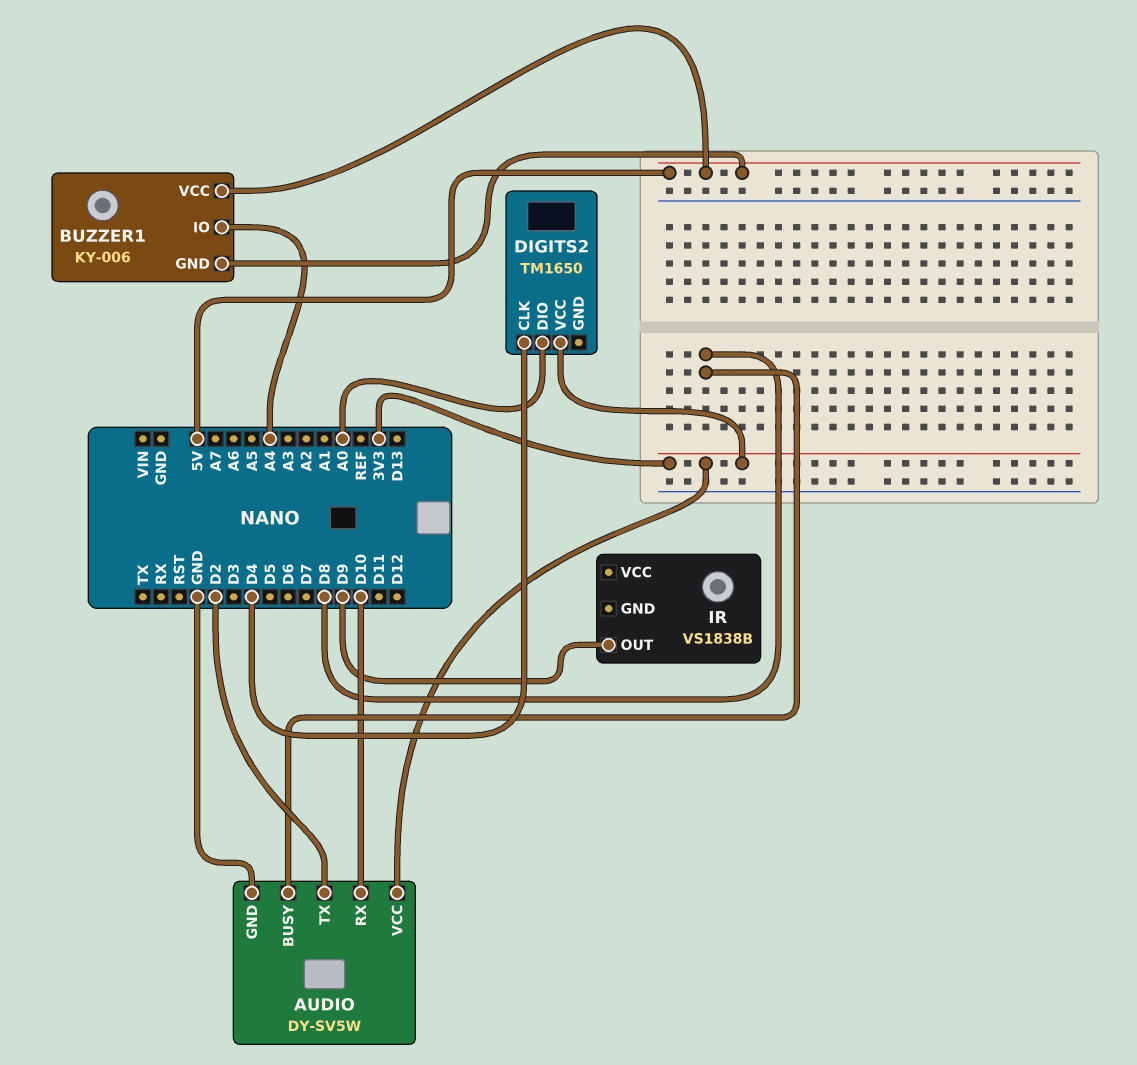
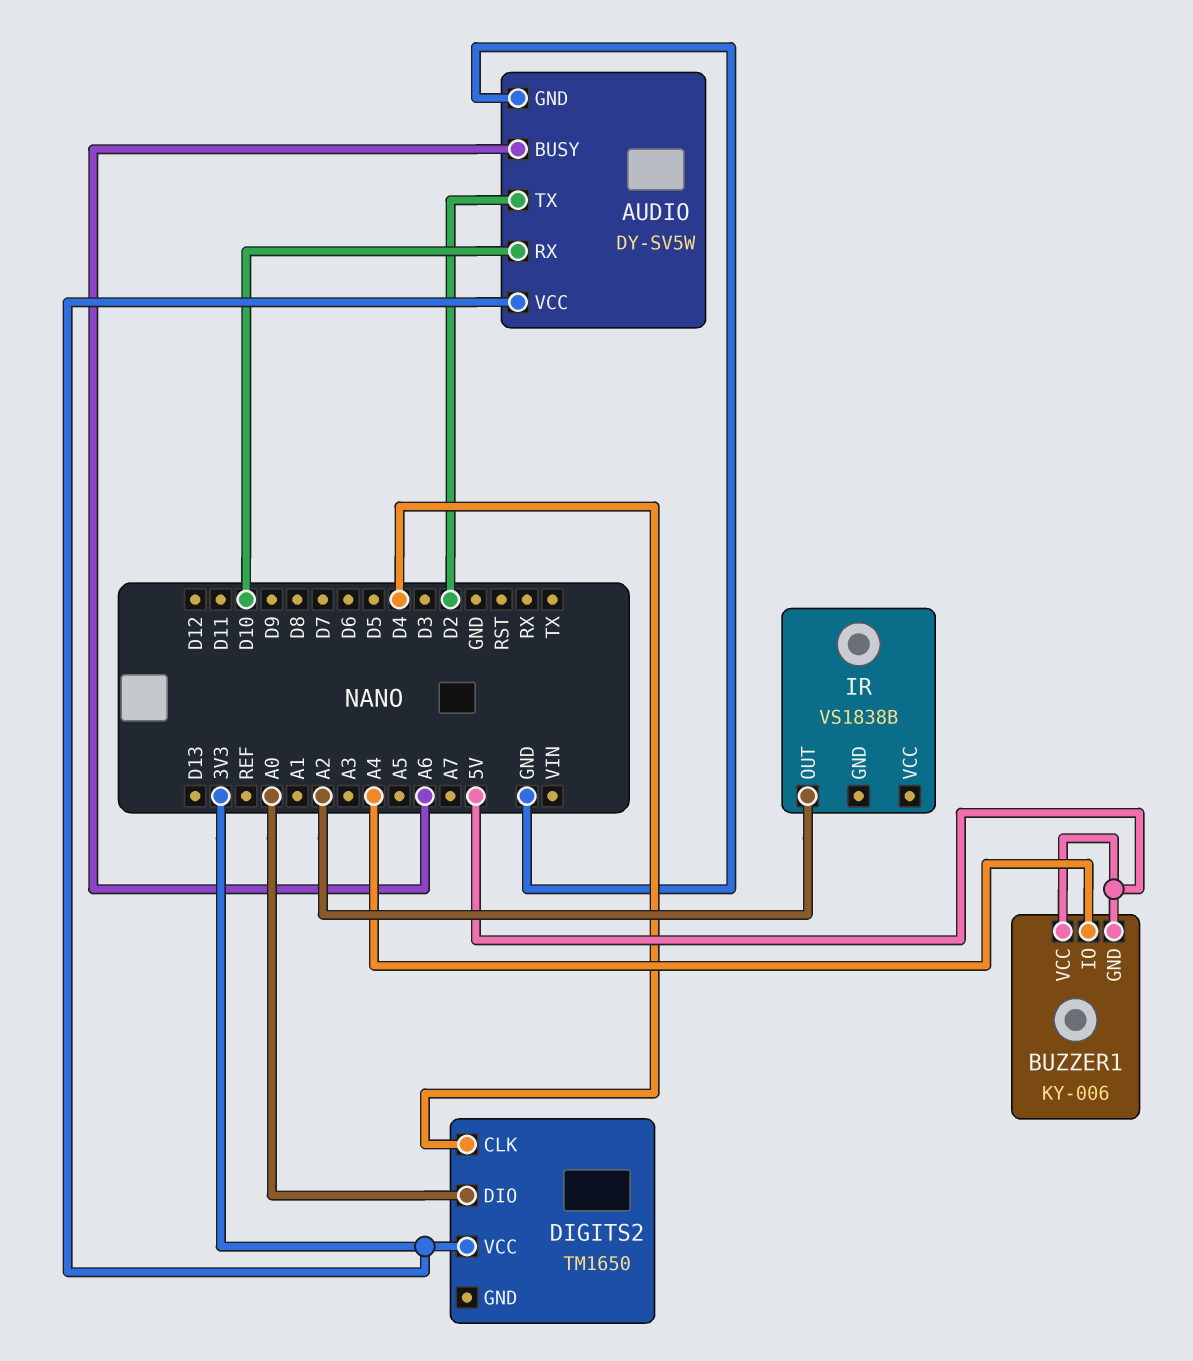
AUDIO pin BUSY: D8 -> A6
IR pin OUT: D9 -> A2

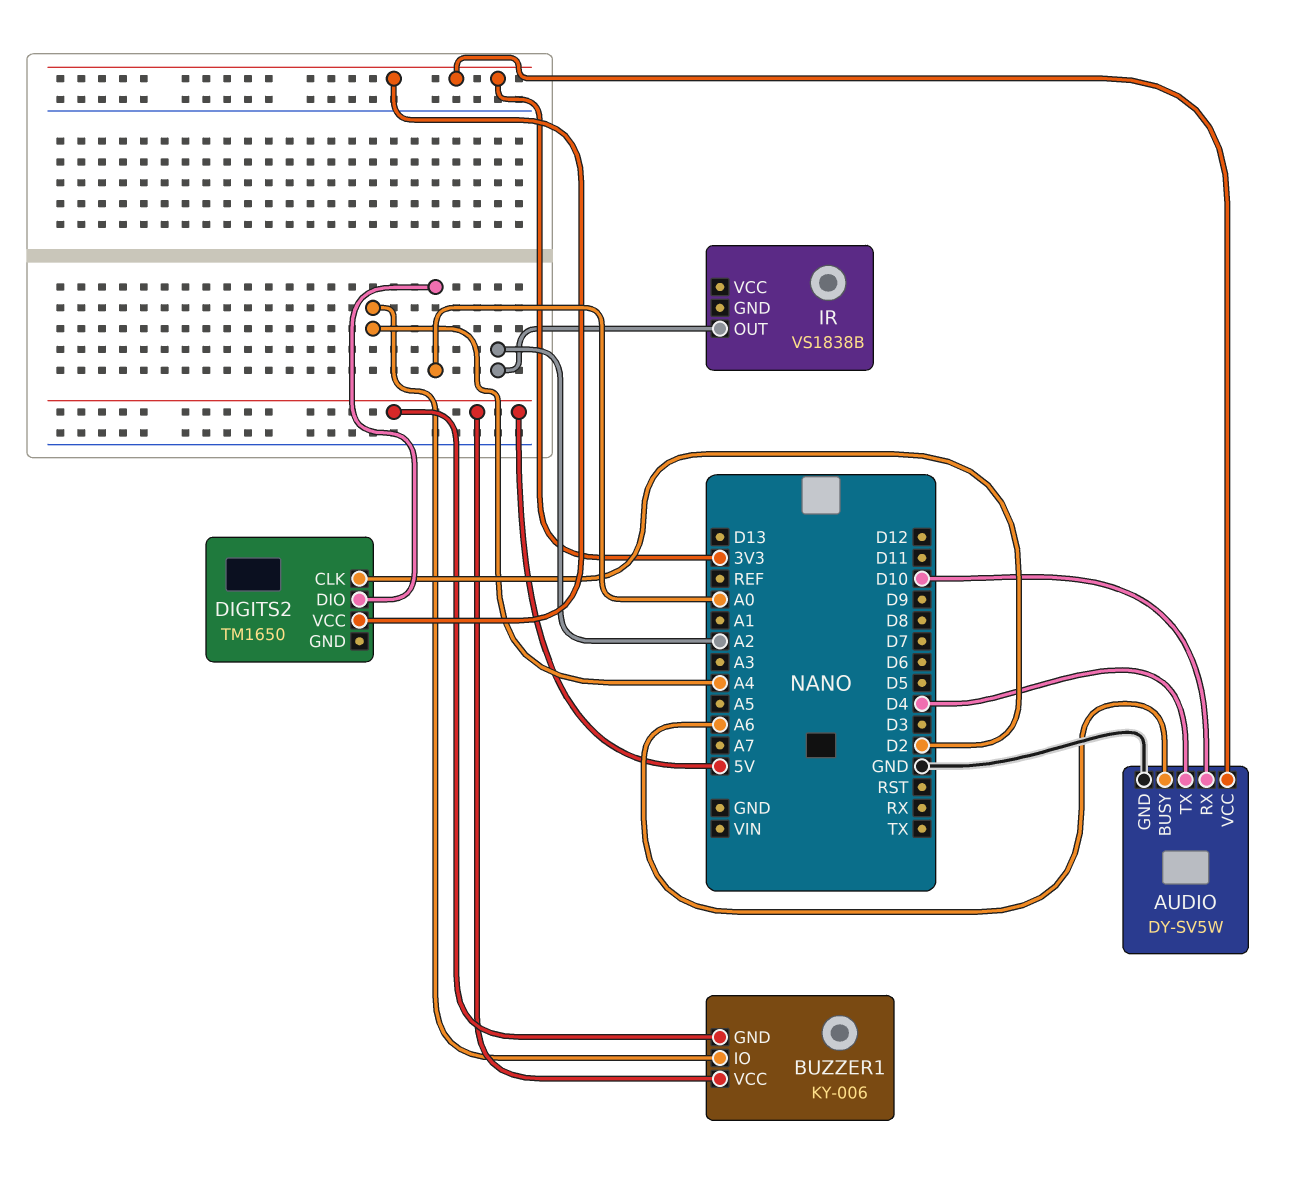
AUDIO pin TX: D2 -> D4
DIGITS2 pin CLK: D4 -> D2

